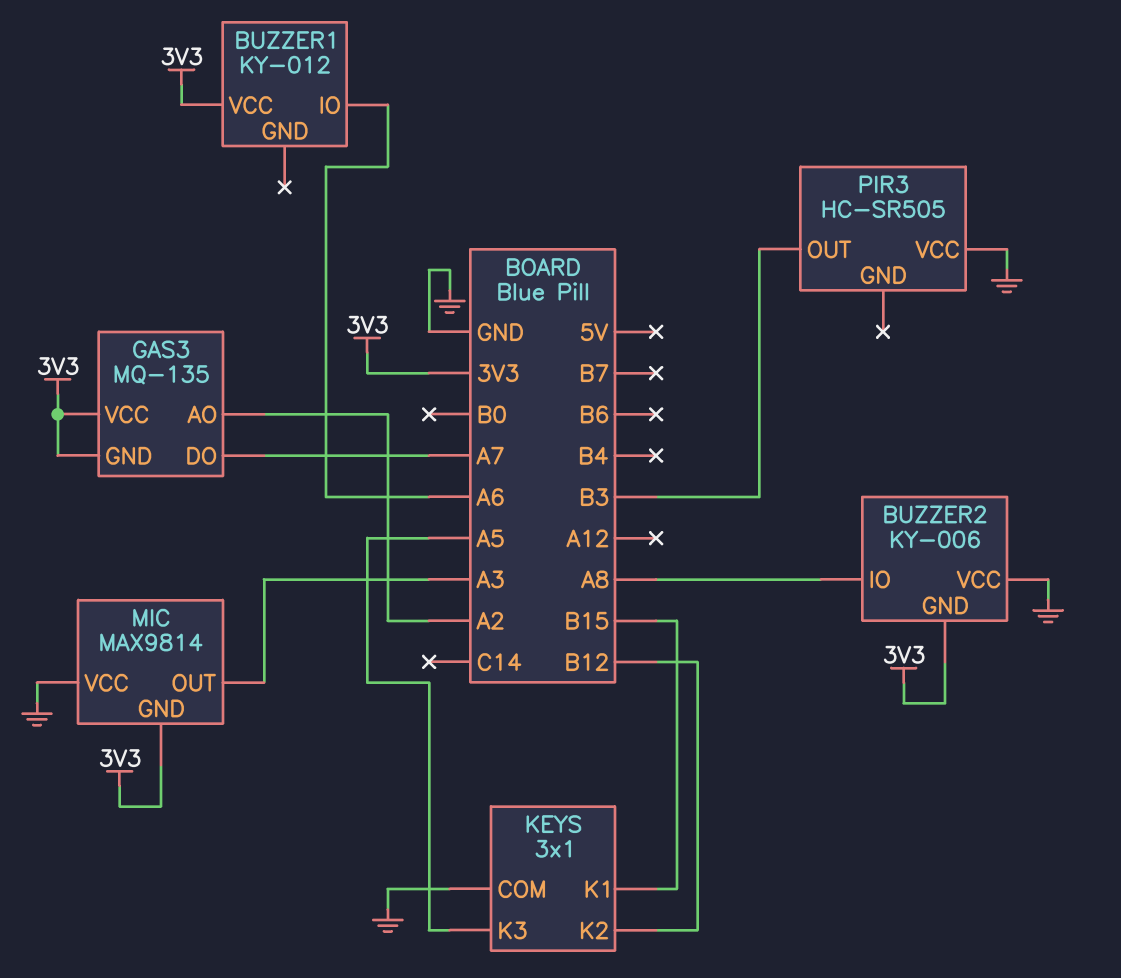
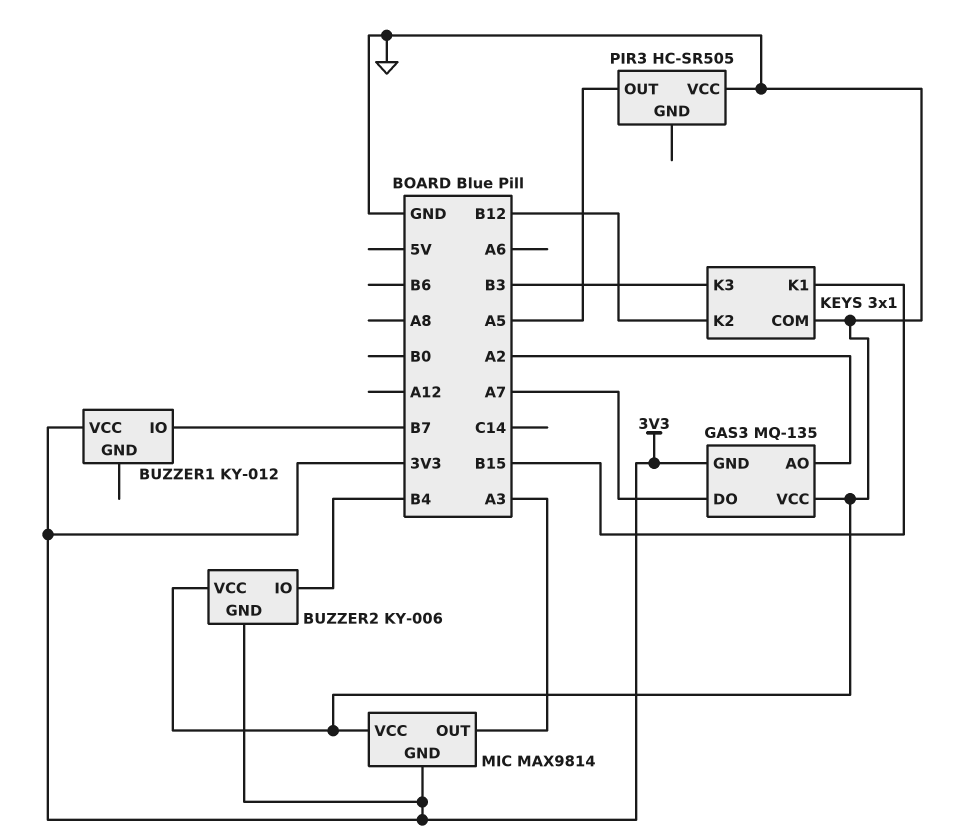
BUZZER1 pin IO: A6 -> B7
BUZZER2 pin IO: A8 -> B4
GAS3 pin VCC: 3V3 -> GND
KEYS pin K3: A5 -> B3
PIR3 pin OUT: B3 -> A5

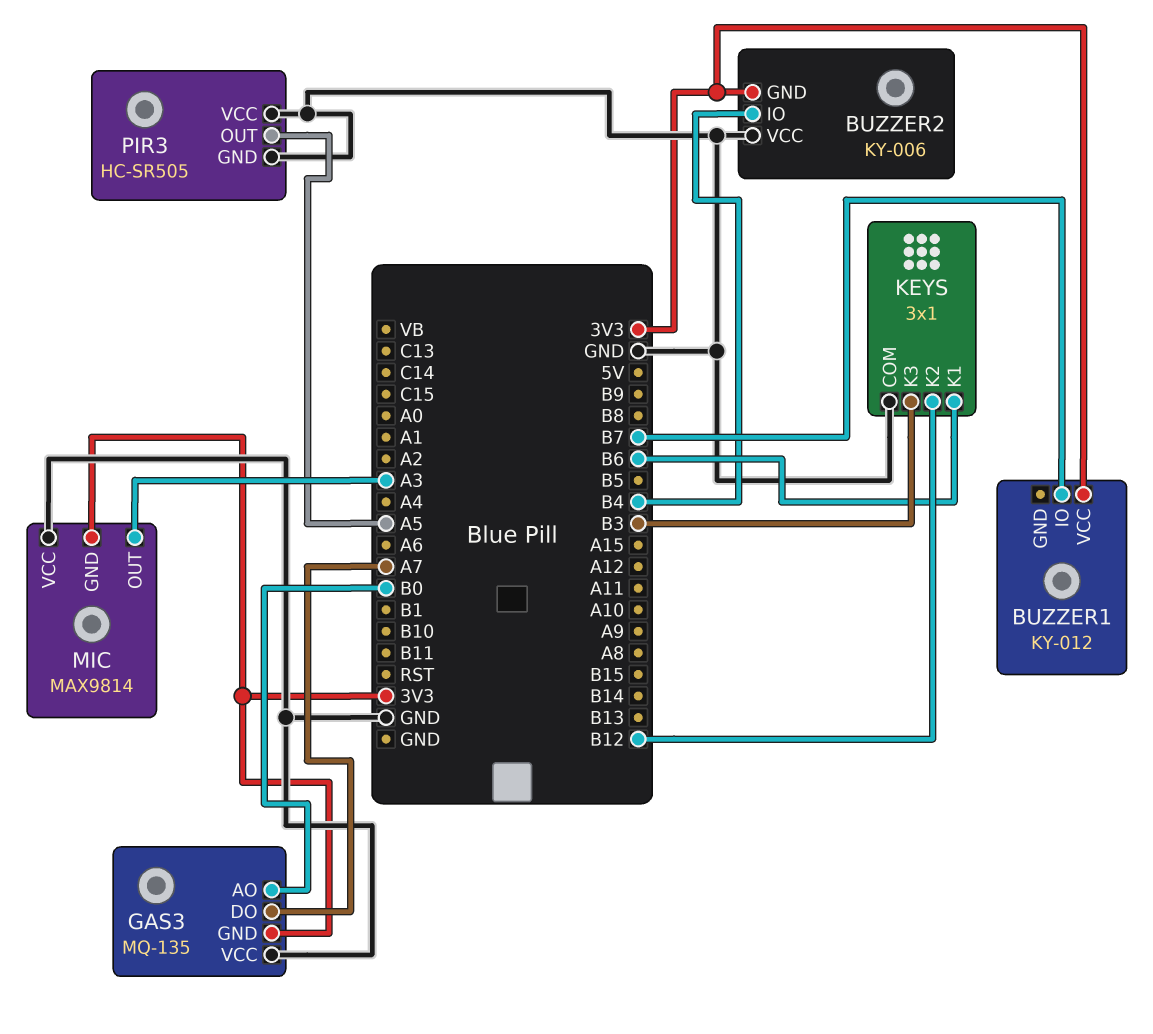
GAS3 pin AO: A2 -> B0
KEYS pin K1: B15 -> B6
PIR3 pin GND: none -> GND

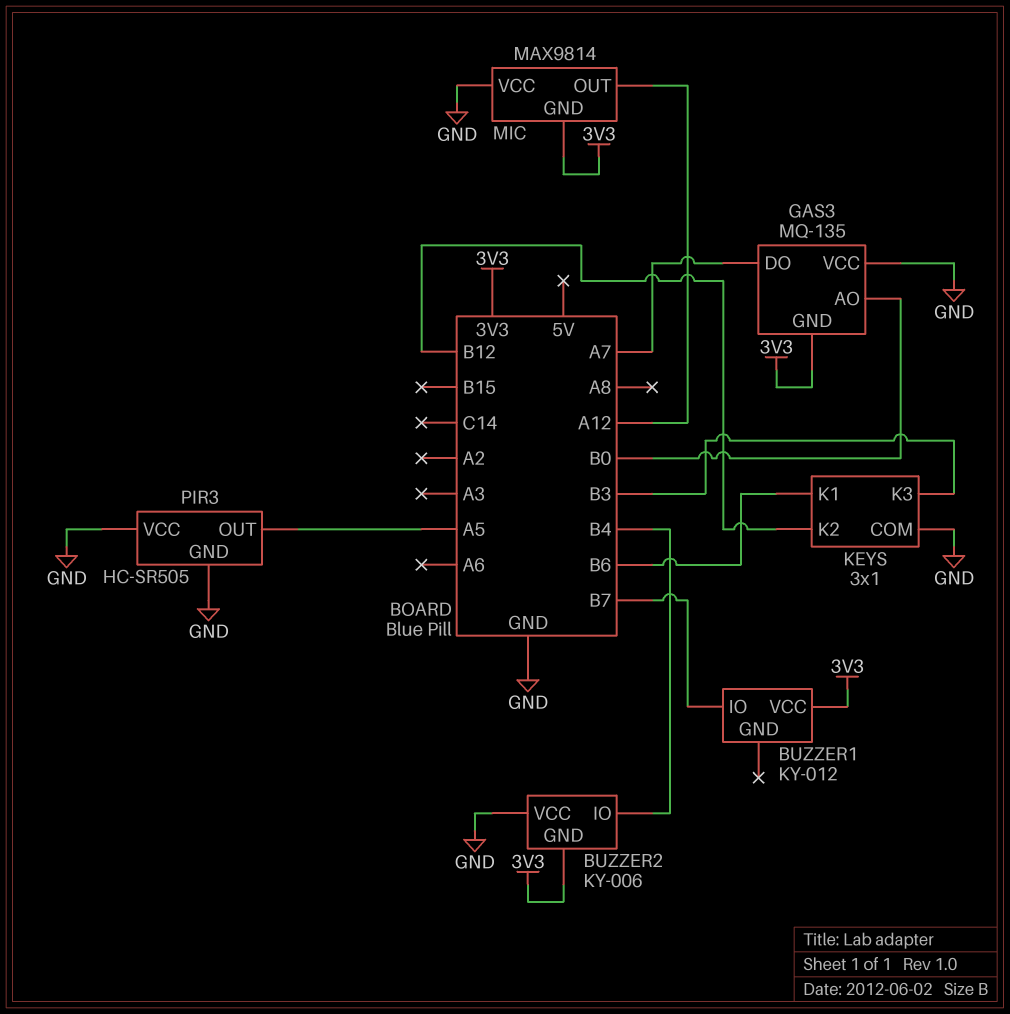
MIC pin OUT: A3 -> A12

